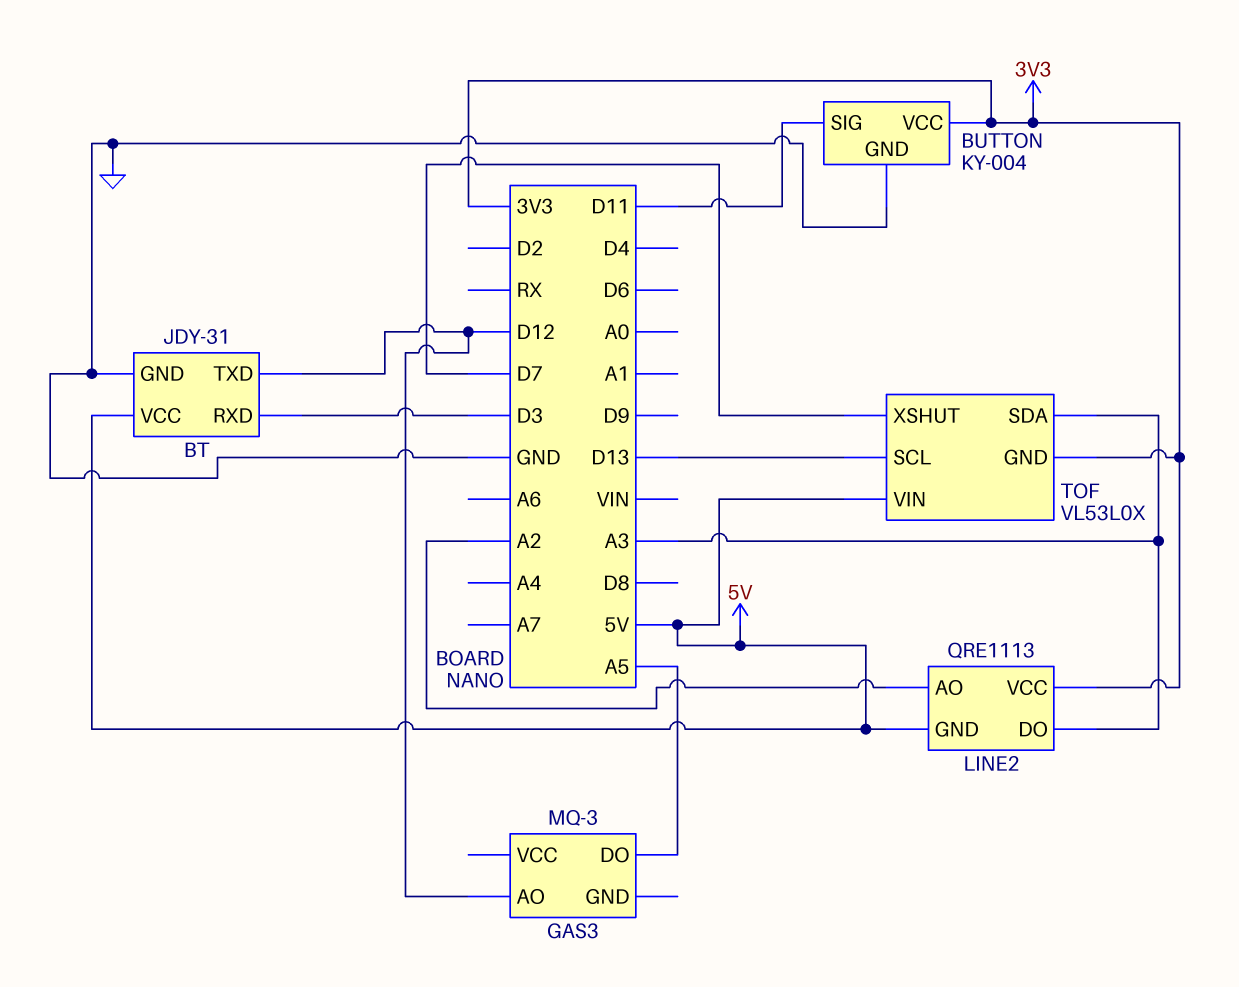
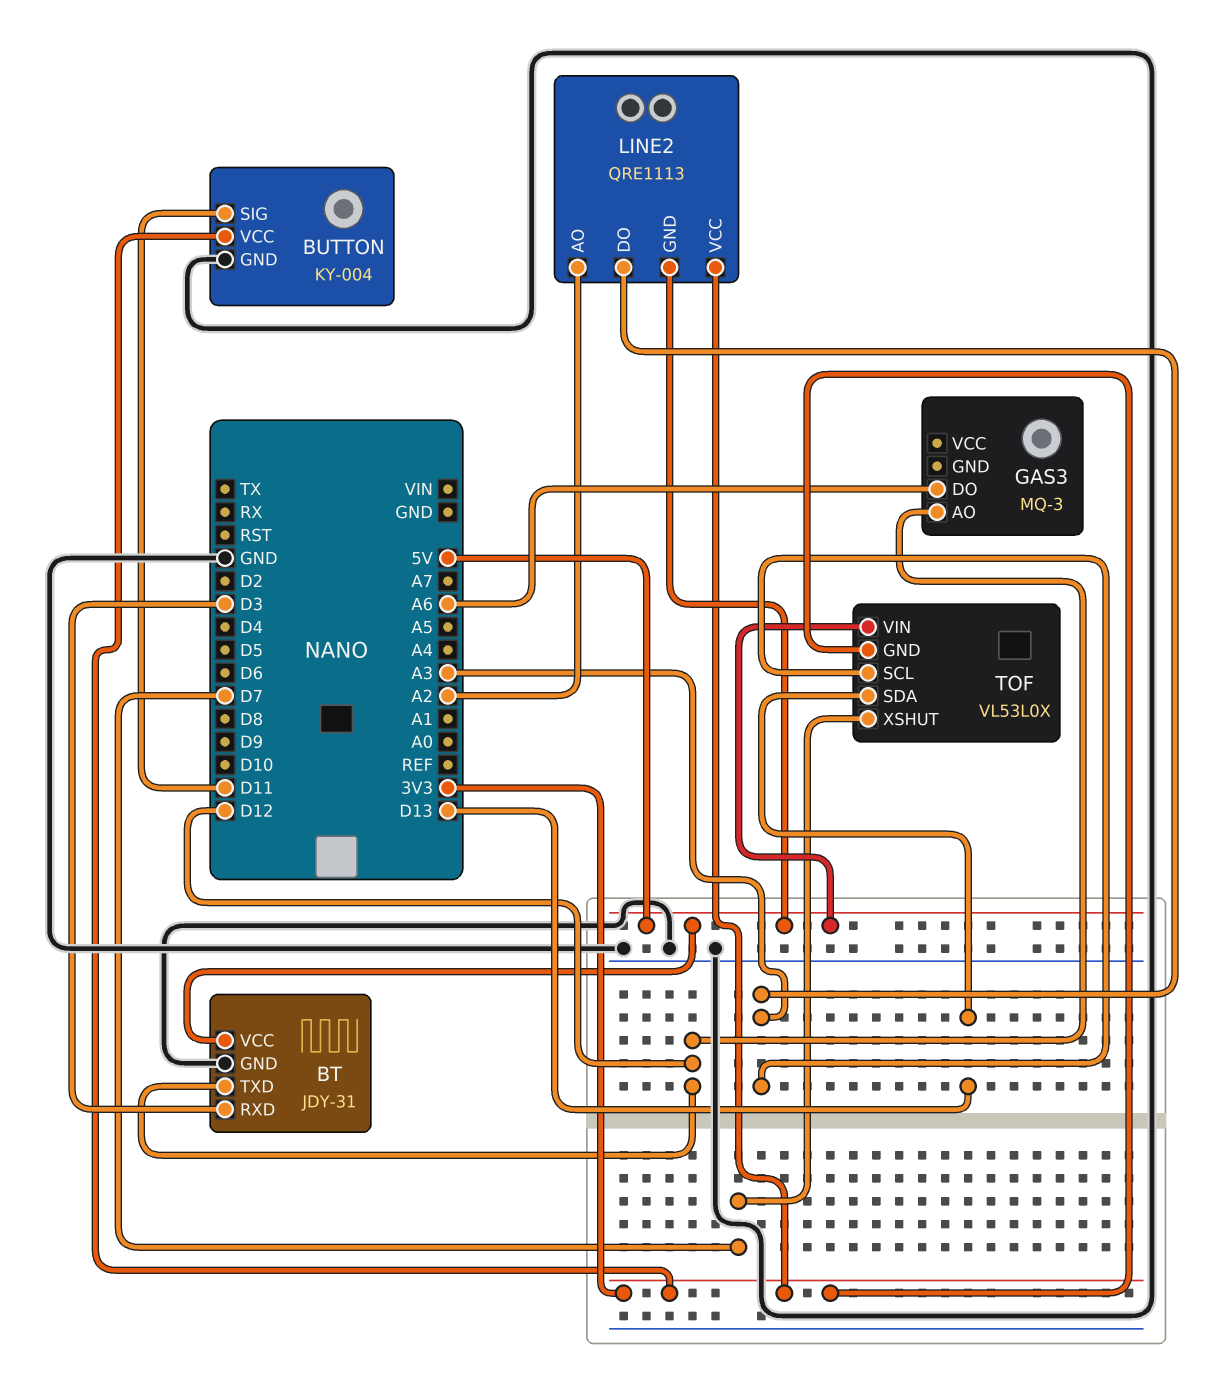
GAS3 pin DO: A5 -> A6
TOF pin SCL: D13 -> A3
TOF pin SDA: A3 -> D13

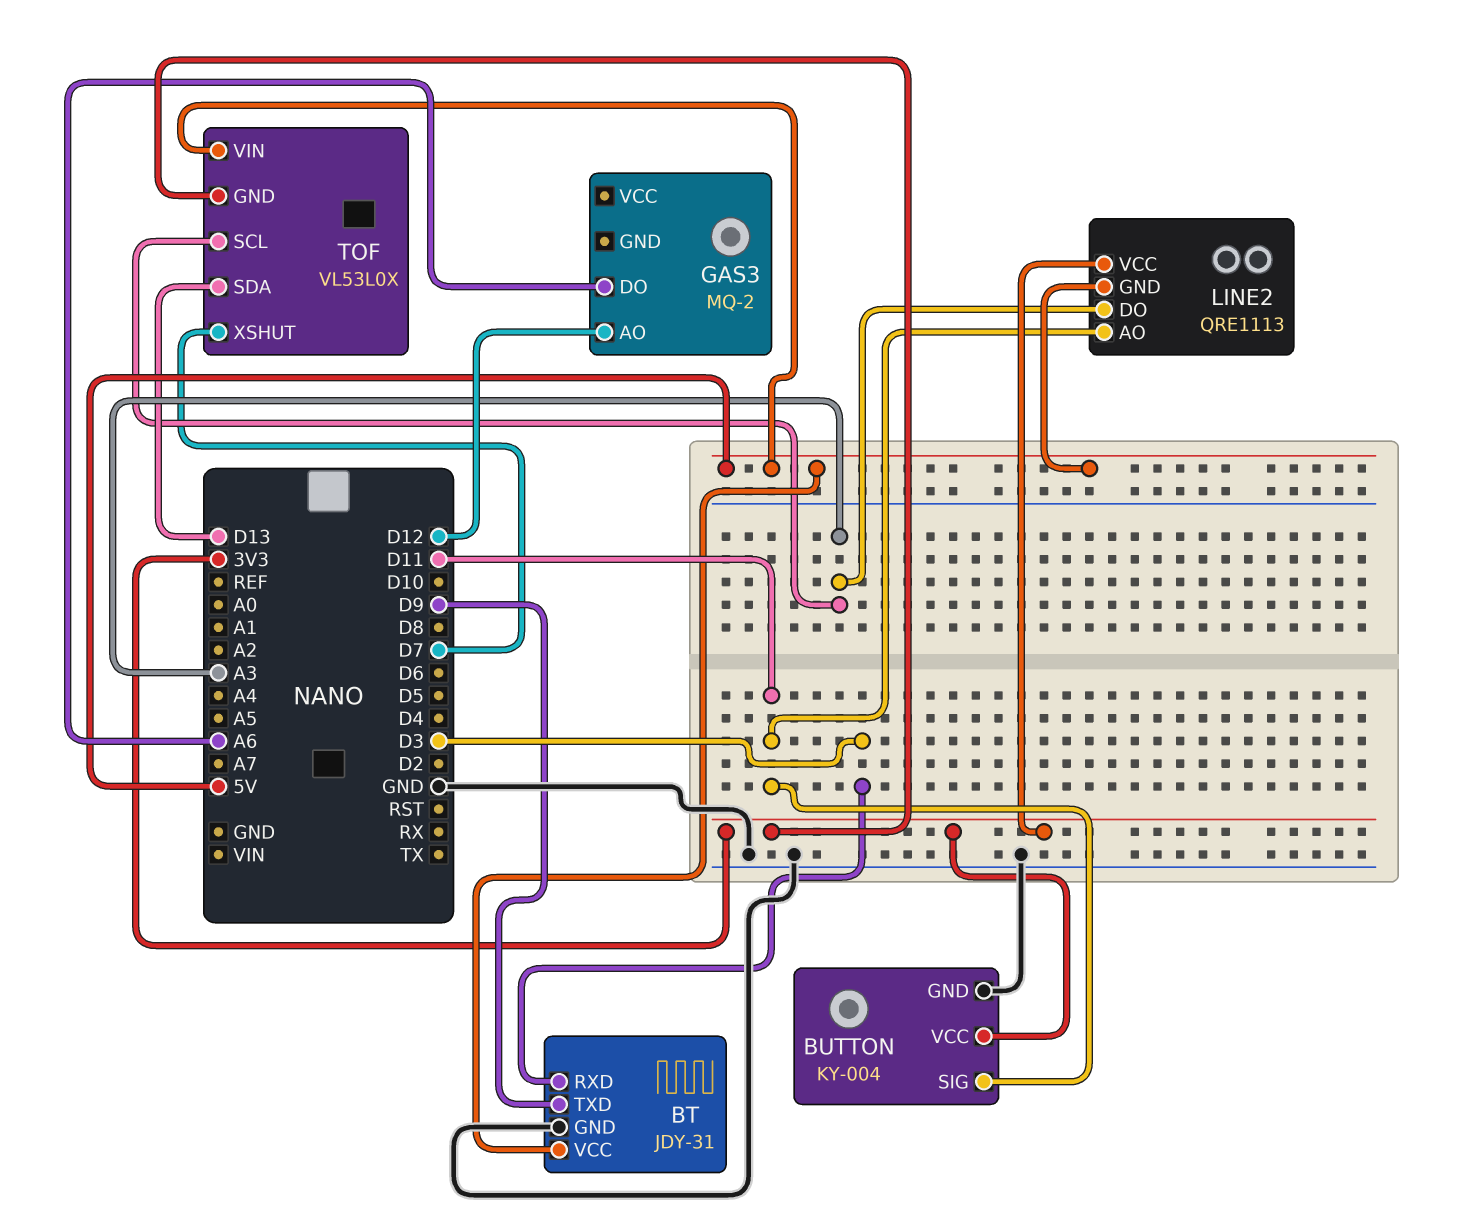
BT pin TXD: D12 -> D9
GAS3: MQ-3 -> MQ-2
LINE2 pin AO: A2 -> D11

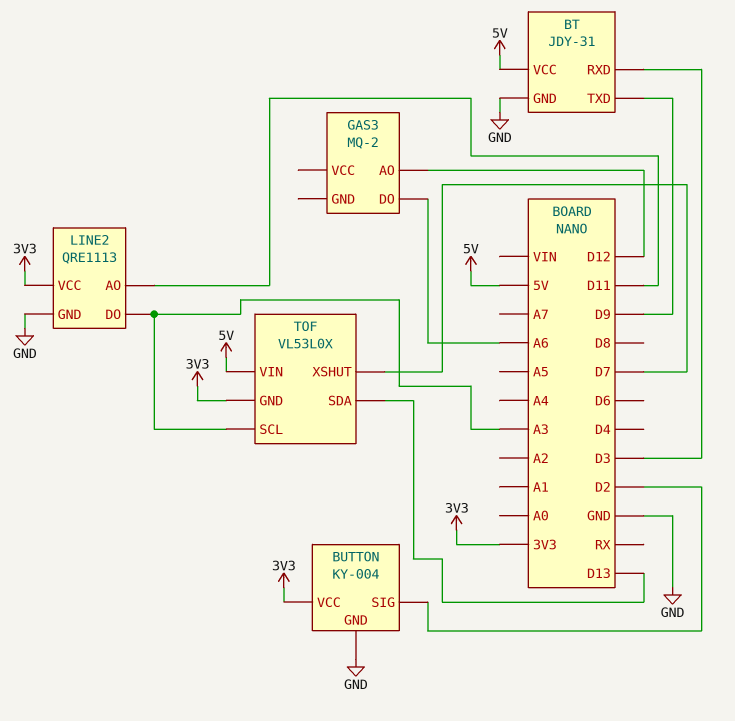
BUTTON pin SIG: D11 -> D2
LINE2 pin GND: 5V -> GND

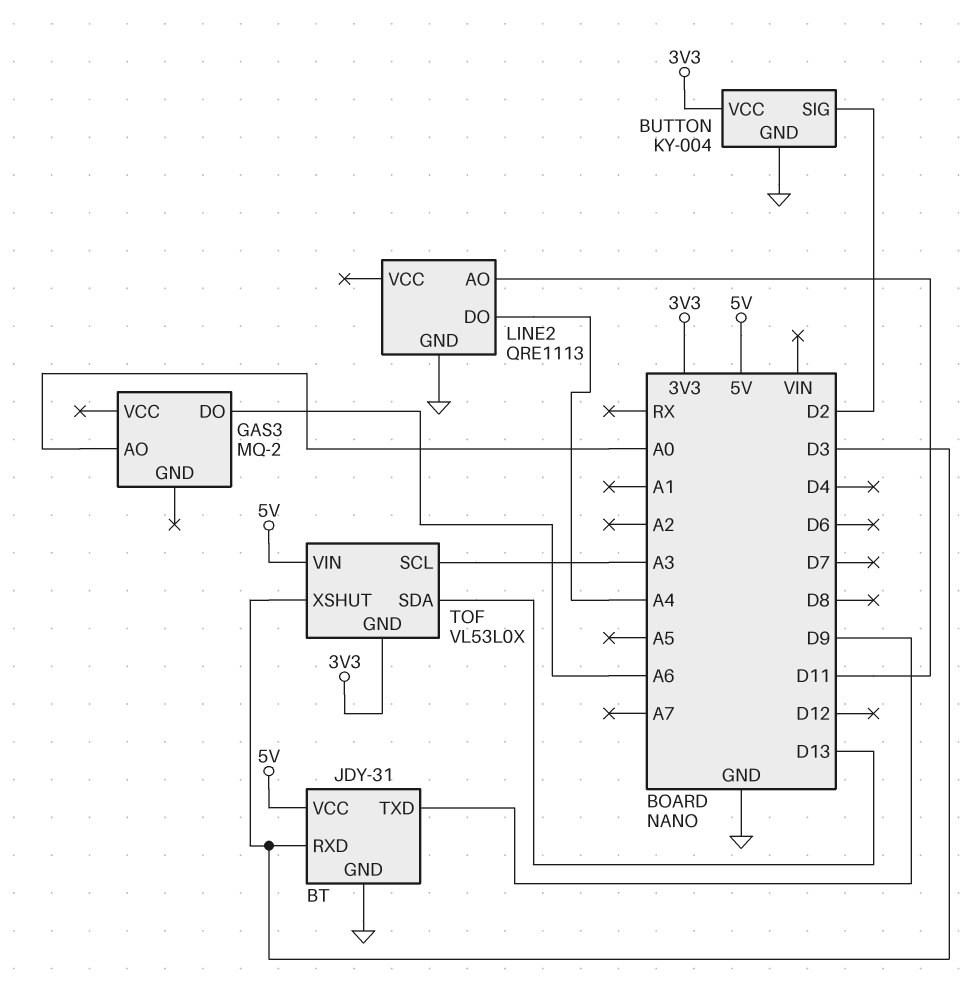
GAS3 pin AO: D12 -> A0
LINE2 pin DO: A3 -> A4
LINE2 pin VCC: 3V3 -> none
TOF pin XSHUT: D7 -> D3

